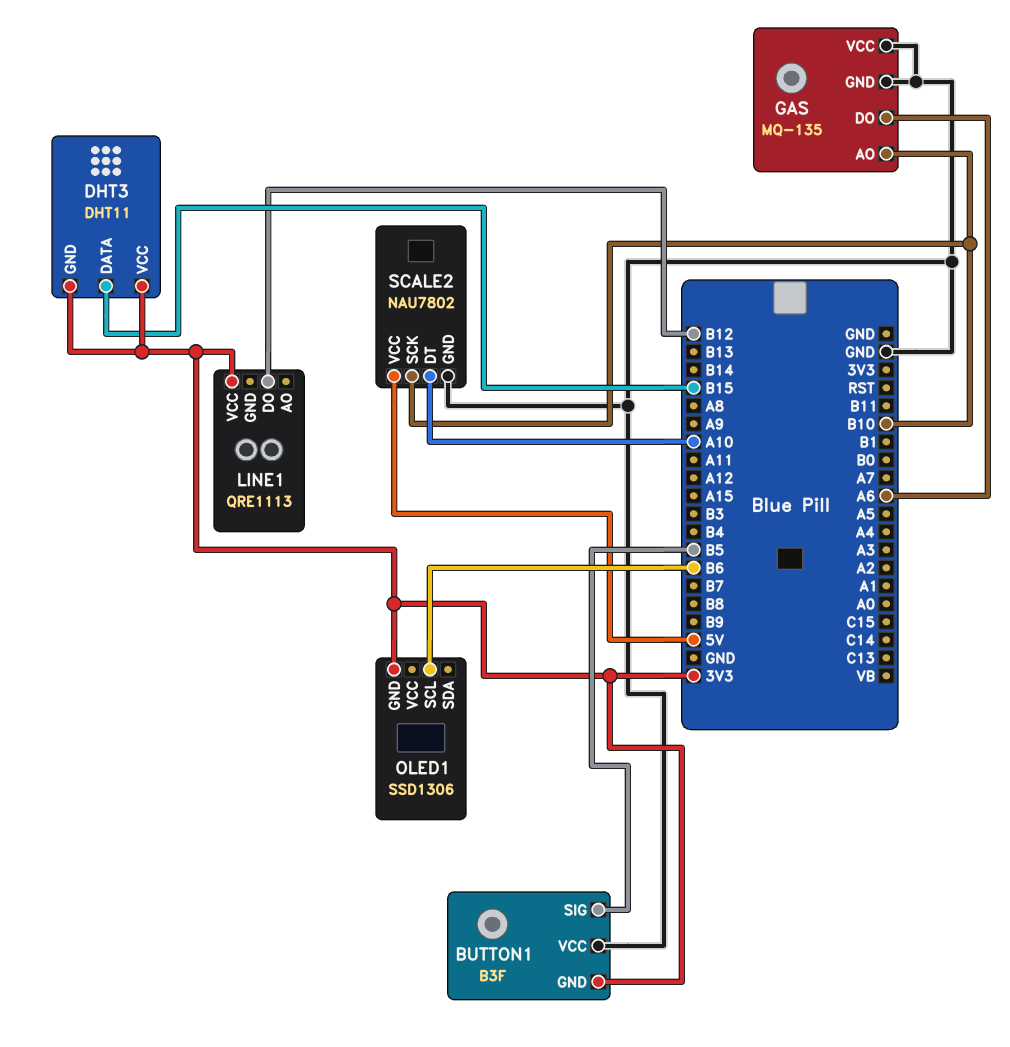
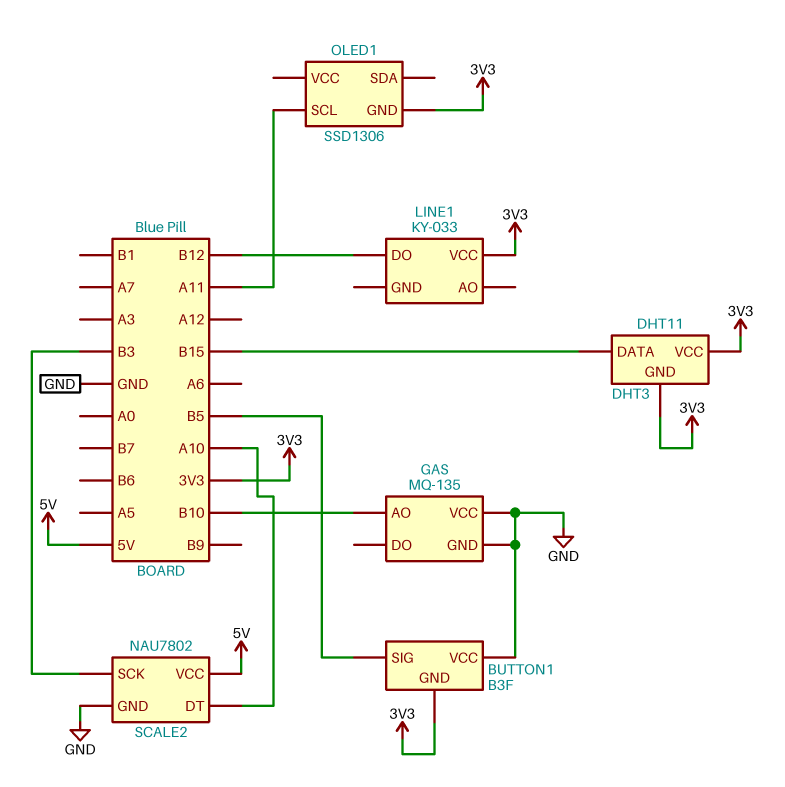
GAS pin DO: A6 -> none
LINE1: QRE1113 -> KY-033
OLED1 pin SCL: B6 -> A11
SCALE2 pin SCK: B10 -> B3

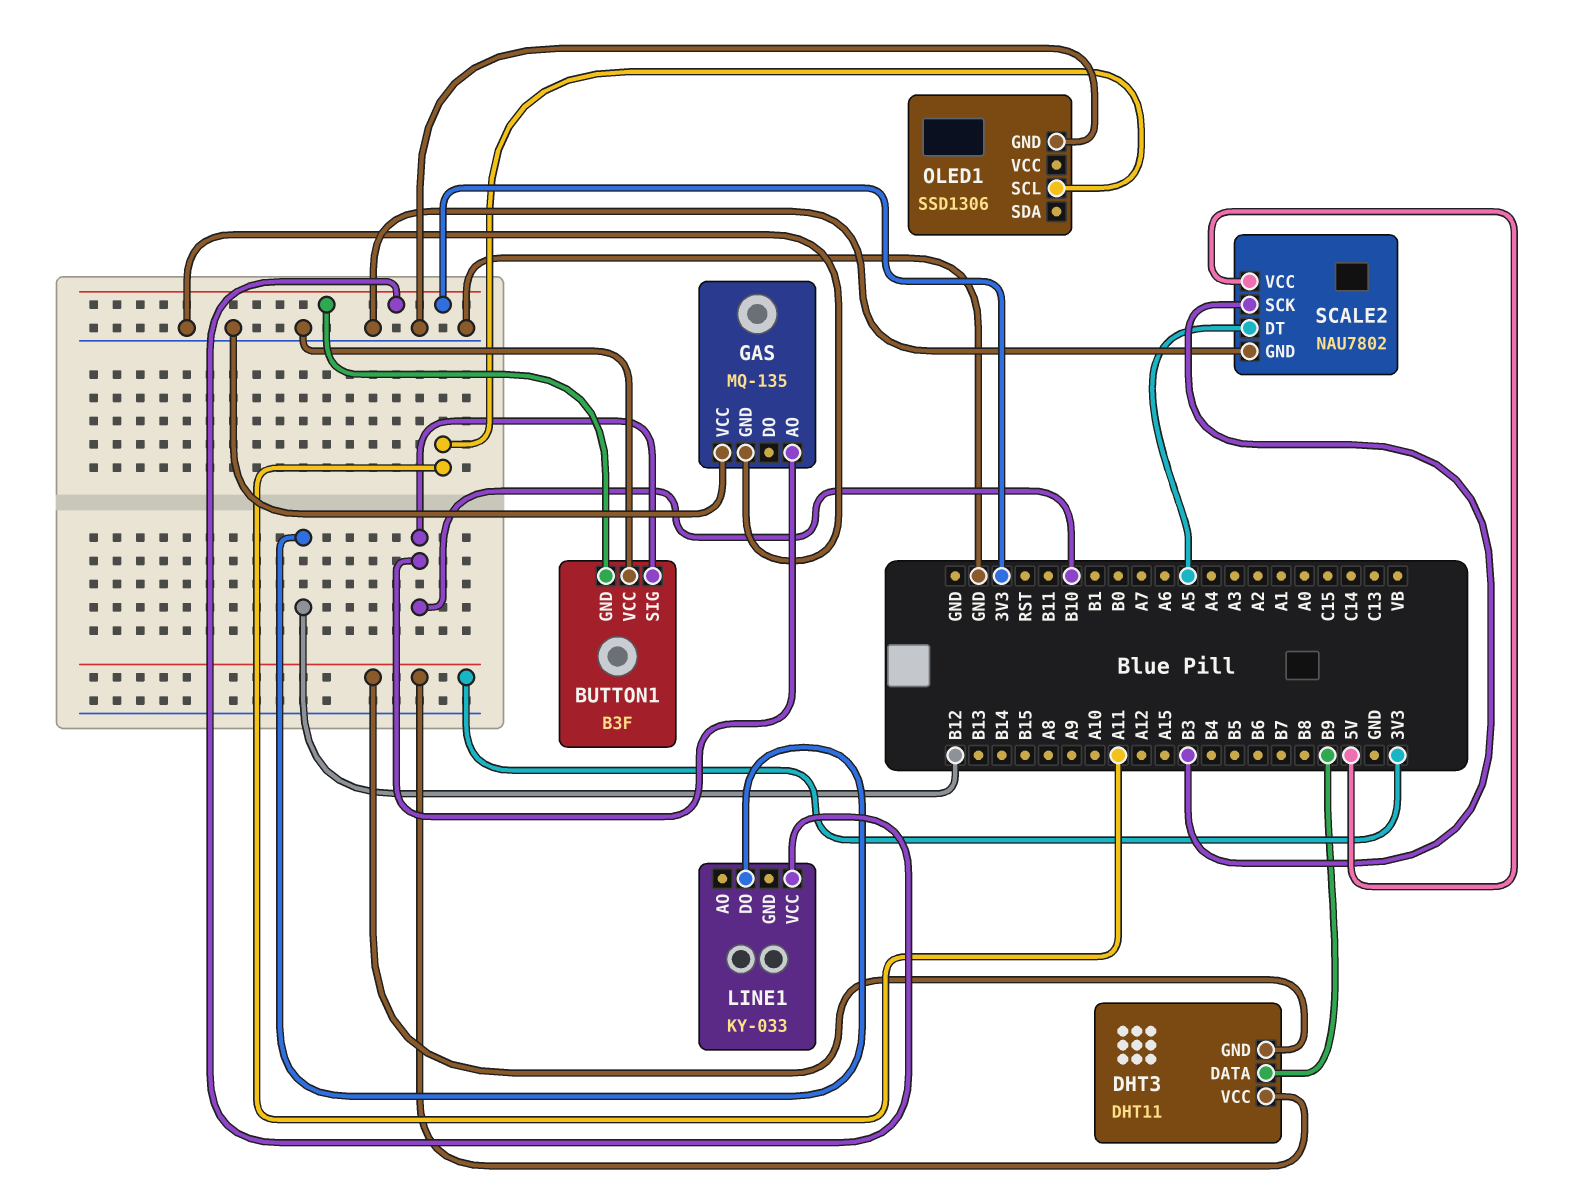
BUTTON1 pin SIG: B5 -> B10
DHT3 pin DATA: B15 -> B9
OLED1 pin GND: 3V3 -> GND
SCALE2 pin DT: A10 -> A5

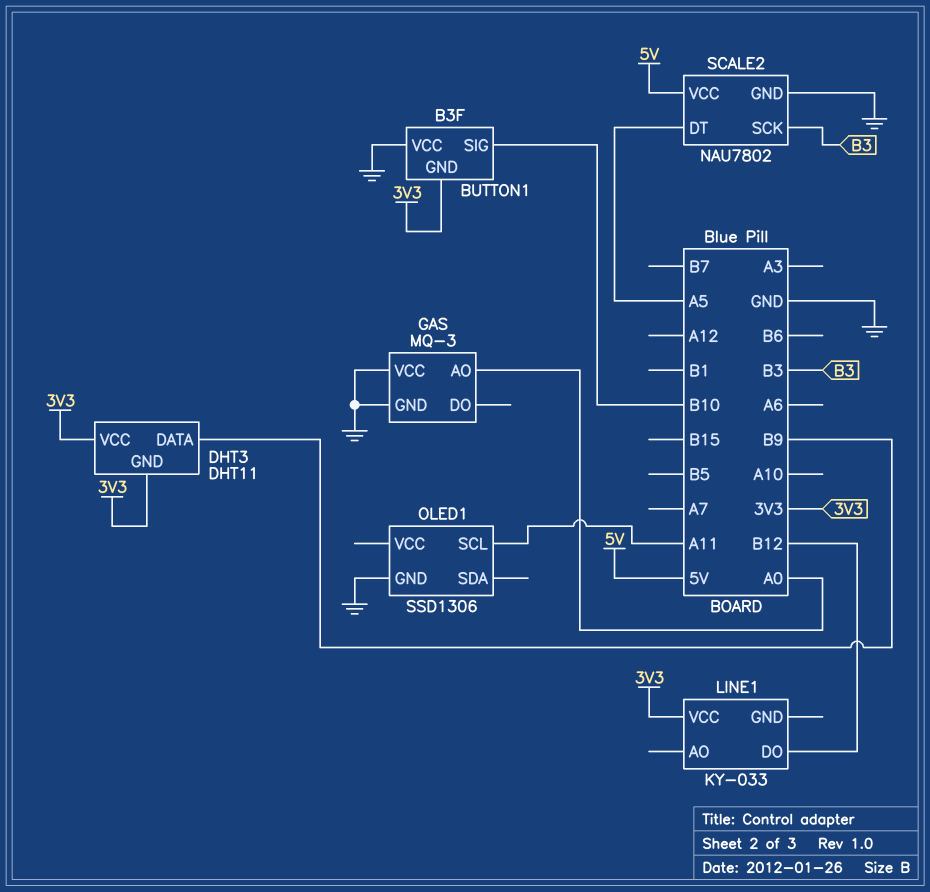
GAS: MQ-135 -> MQ-3
GAS pin AO: B10 -> A0

